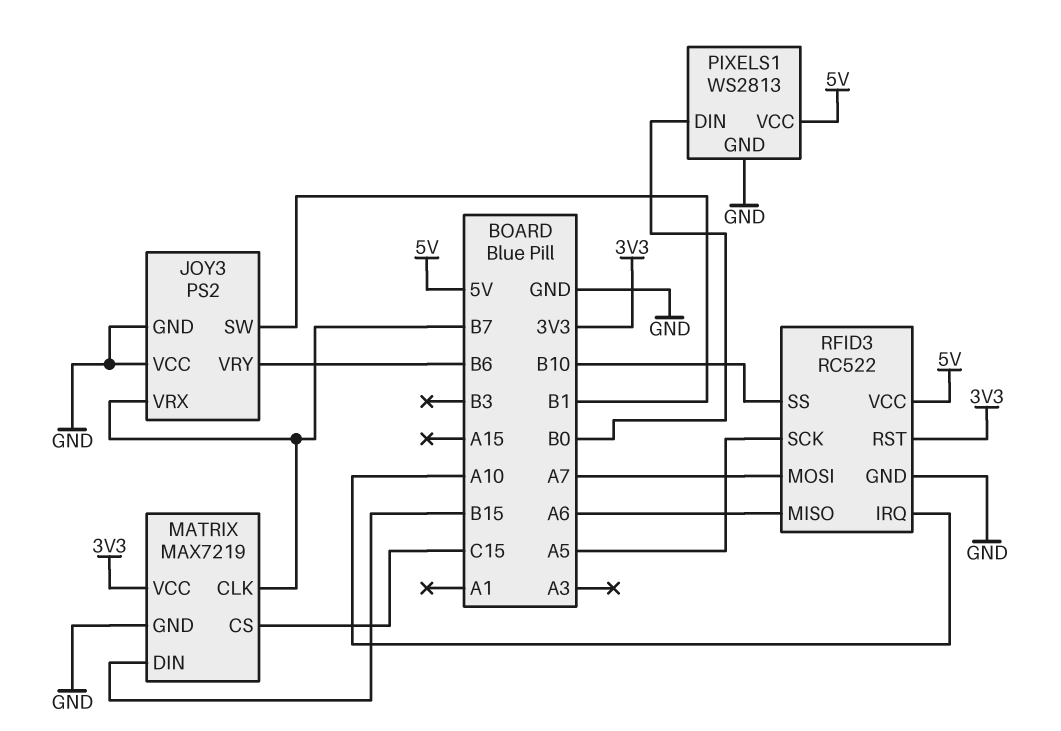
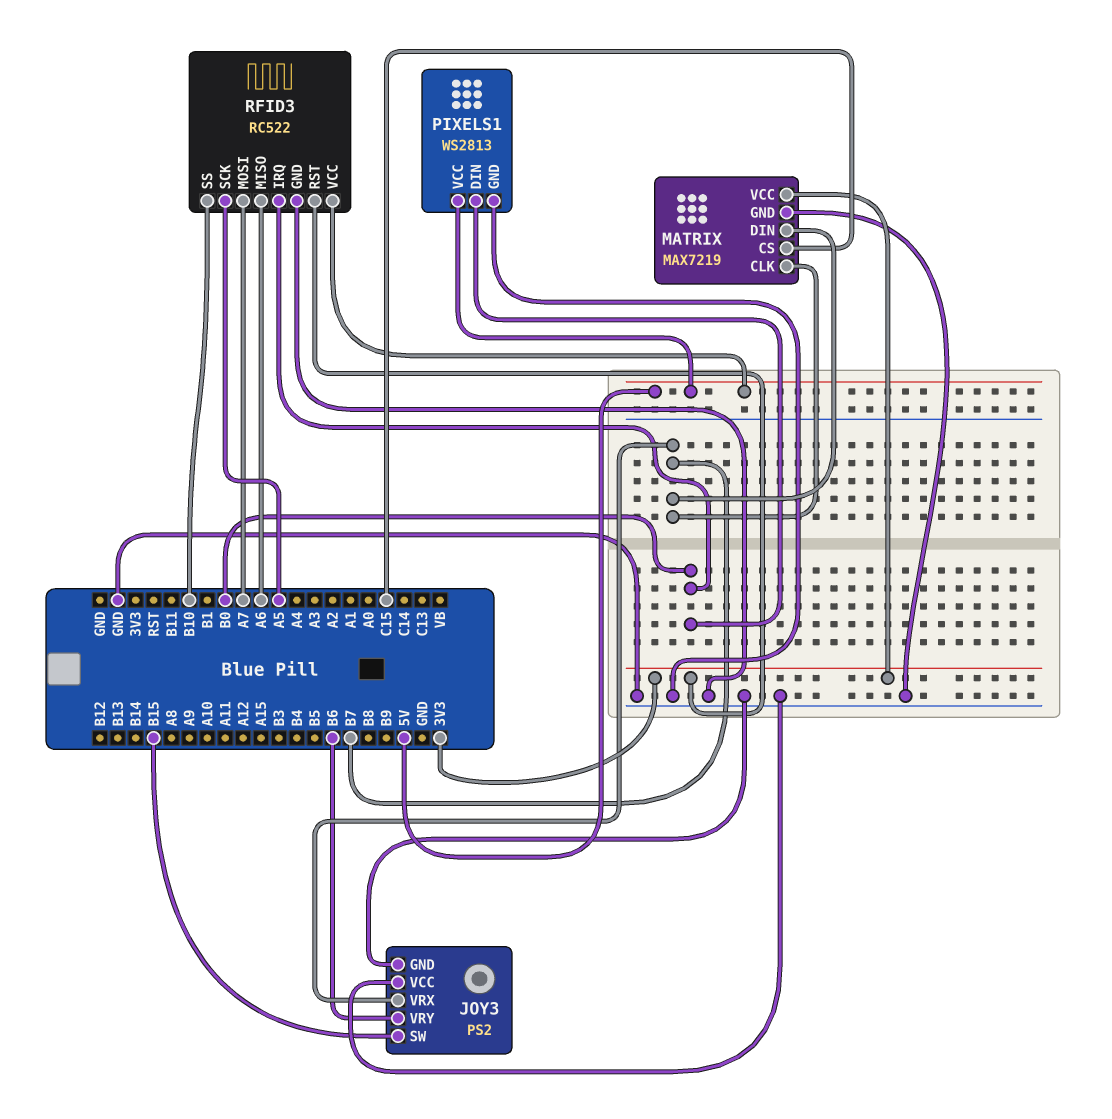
JOY3 pin SW: B1 -> B15
MATRIX pin DIN: B15 -> B7
RFID3 pin IRQ: A10 -> B0

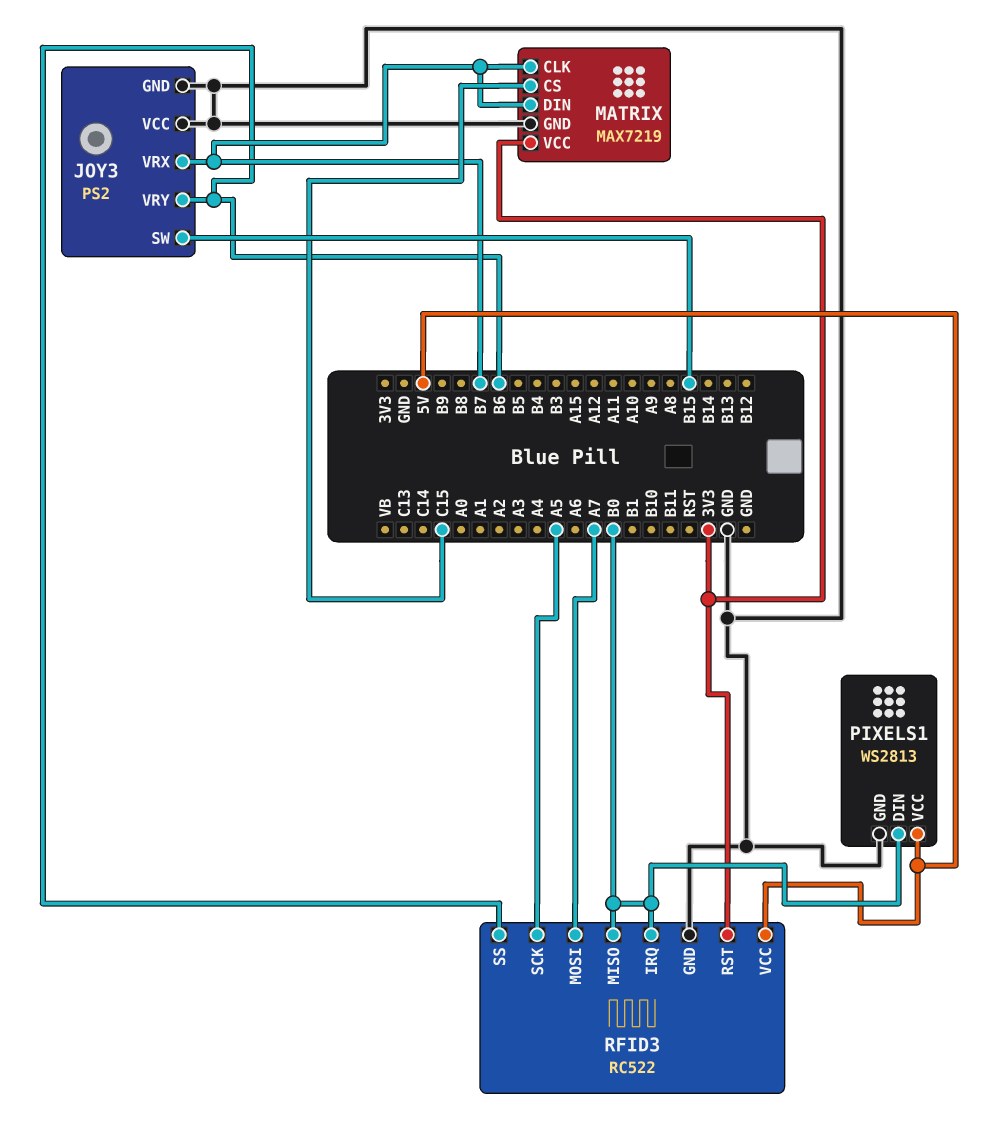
RFID3 pin MISO: A6 -> B0
RFID3 pin SS: B10 -> B6

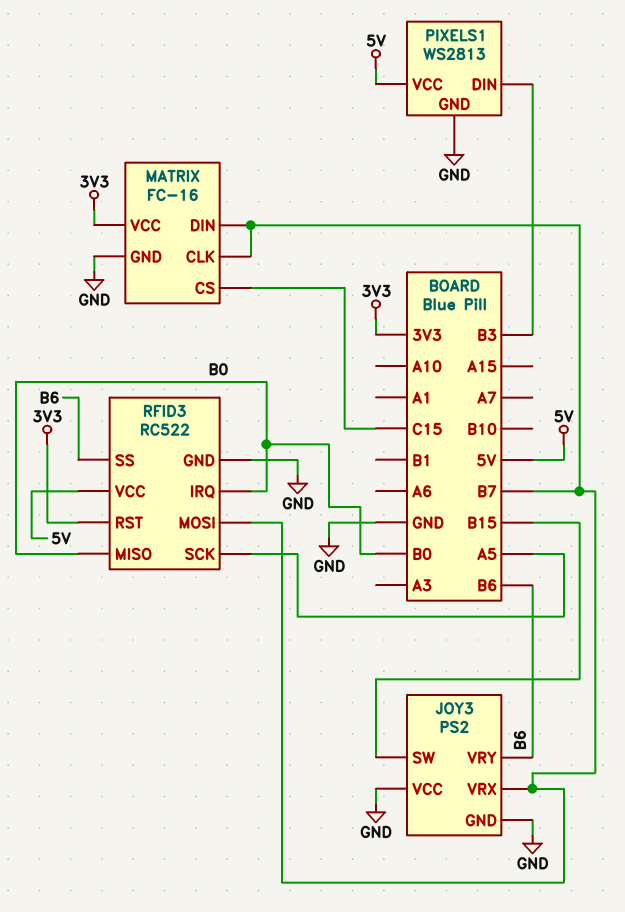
MATRIX: MAX7219 -> FC-16
PIXELS1 pin DIN: B0 -> B3
RFID3 pin MOSI: A7 -> B7

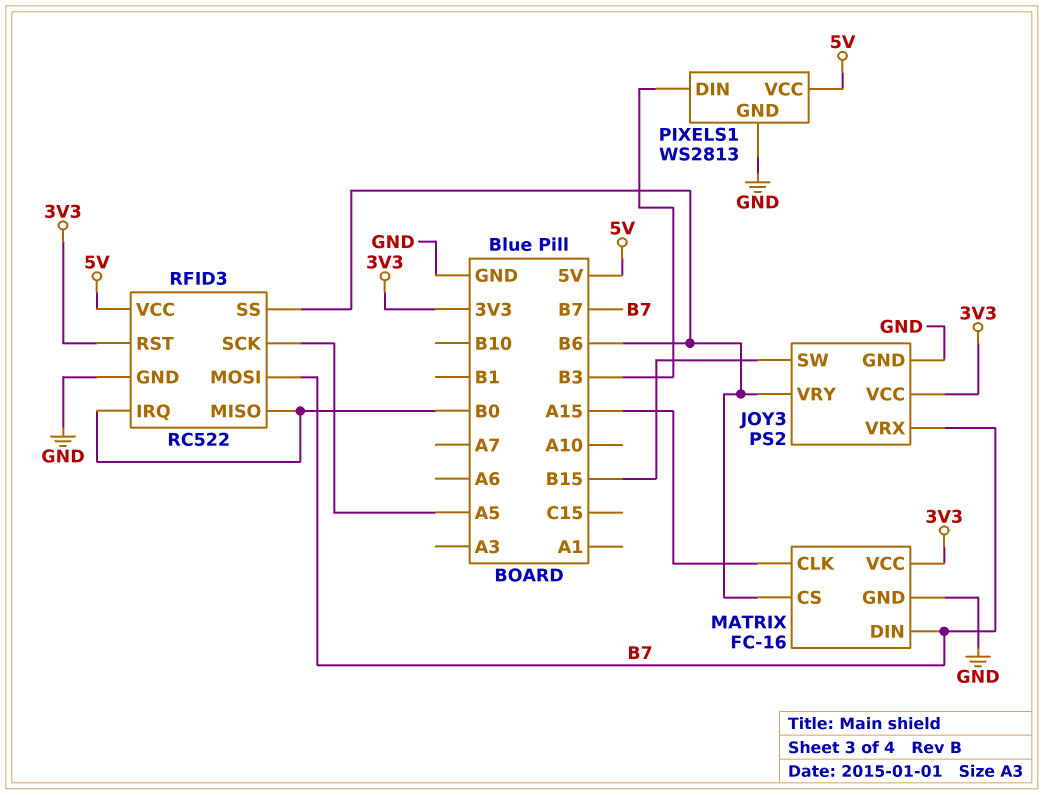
JOY3 pin VCC: GND -> 3V3
MATRIX pin CLK: B7 -> A15
MATRIX pin CS: C15 -> B6

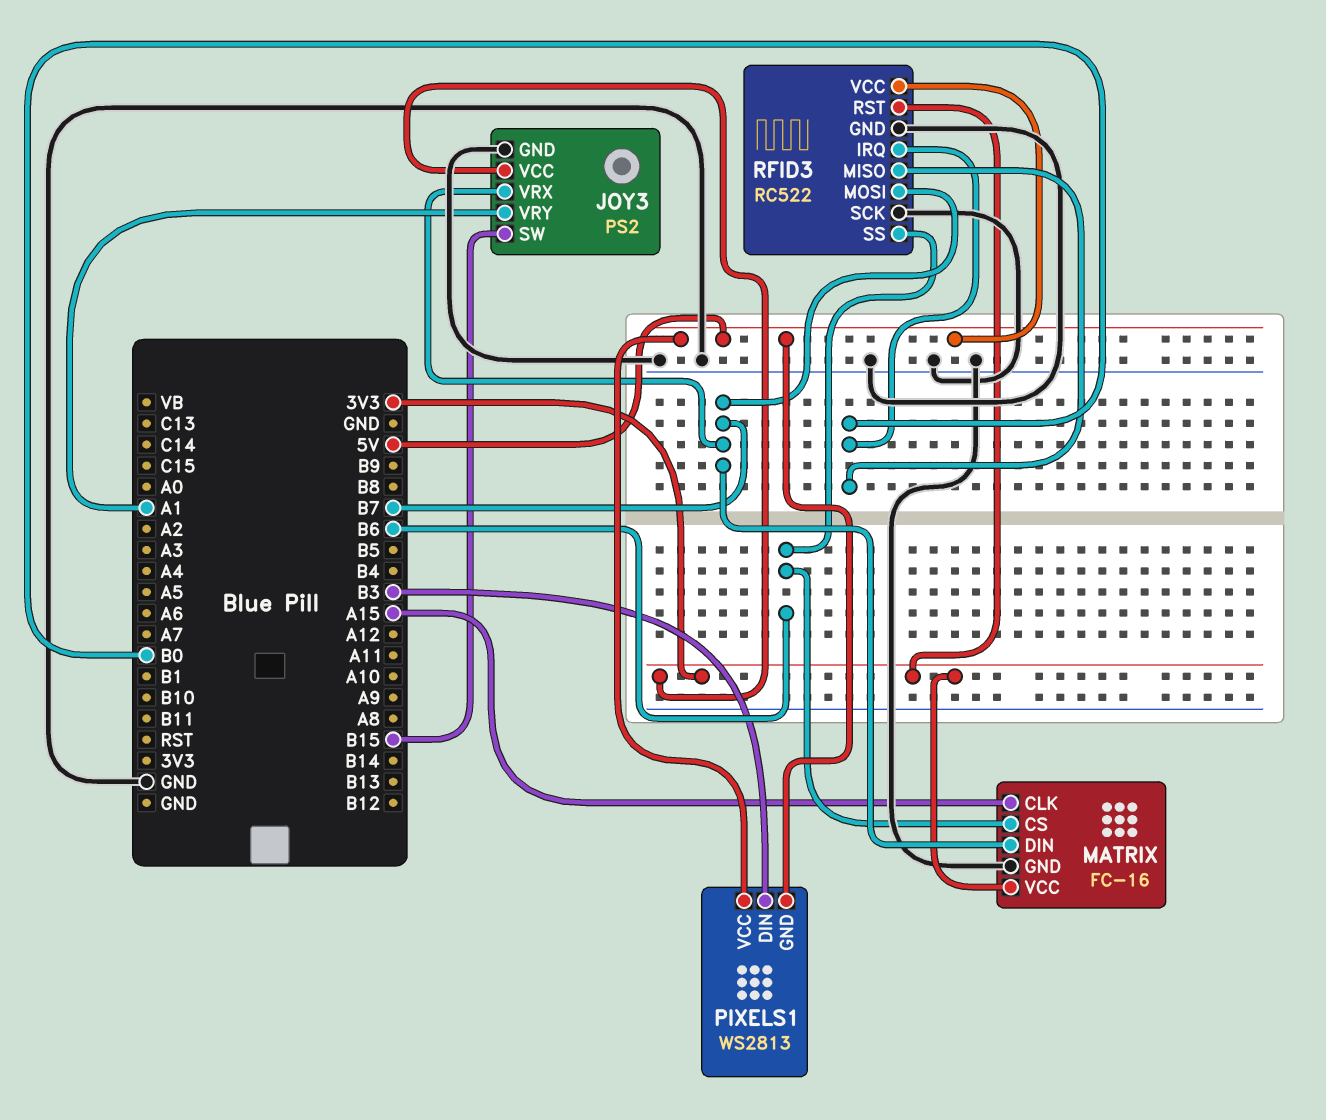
JOY3 pin VRY: B6 -> A1
PIXELS1 pin GND: GND -> 5V
RFID3 pin SCK: A5 -> GND

